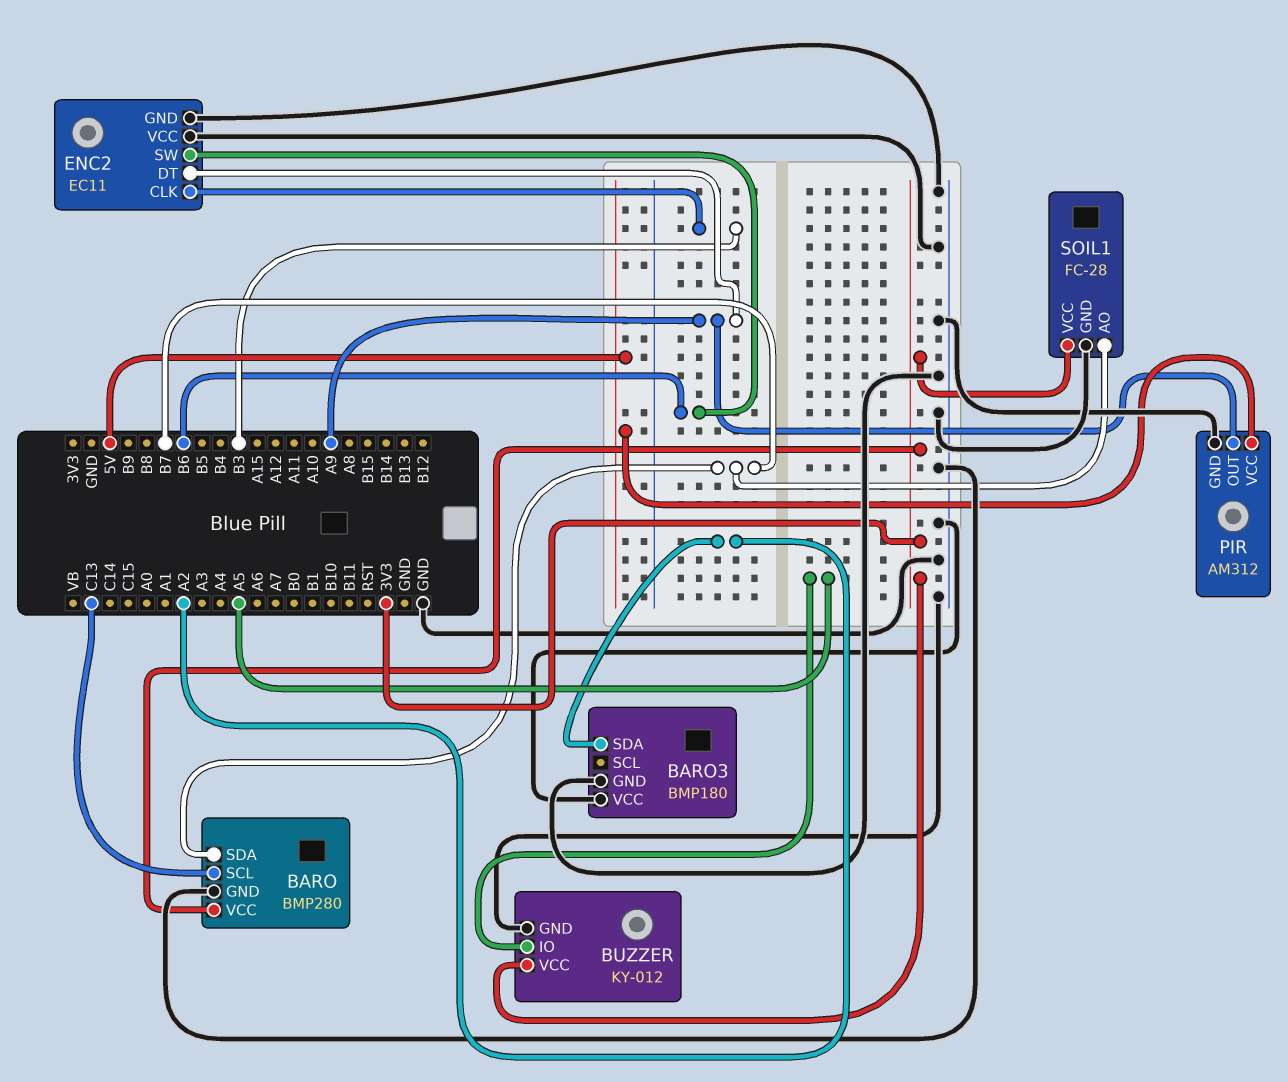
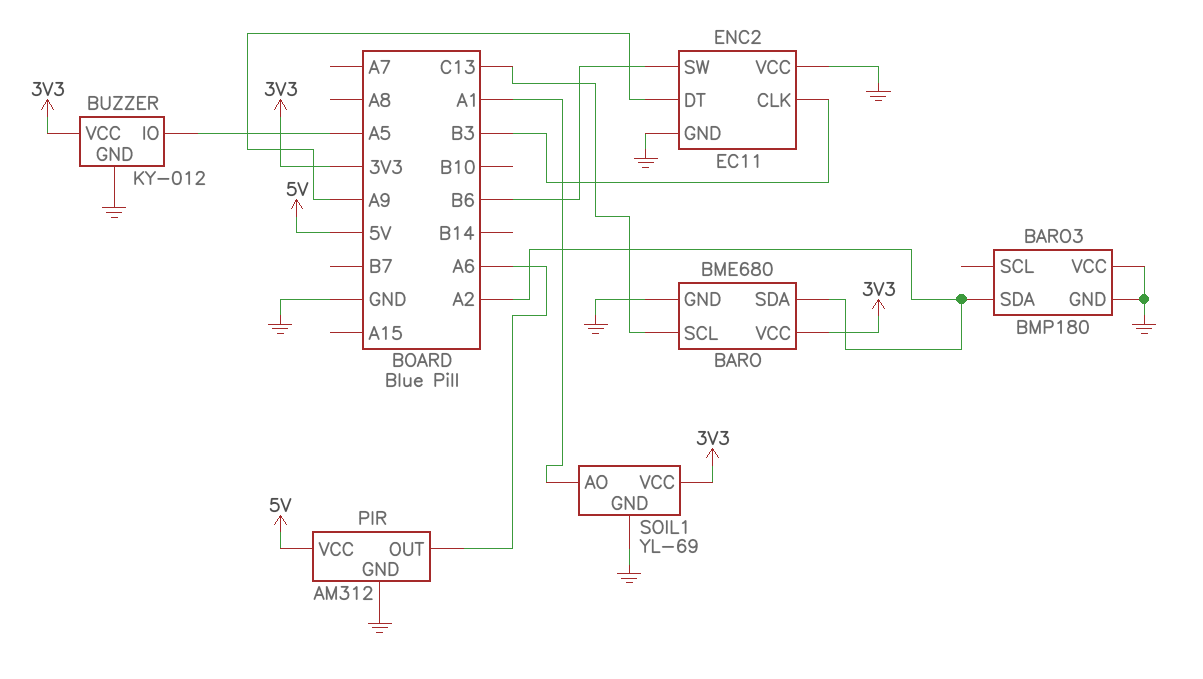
BARO: BMP280 -> BME680
BARO pin SDA: B7 -> A2
PIR pin OUT: A9 -> A6
SOIL1: FC-28 -> YL-69
SOIL1 pin AO: B7 -> A1

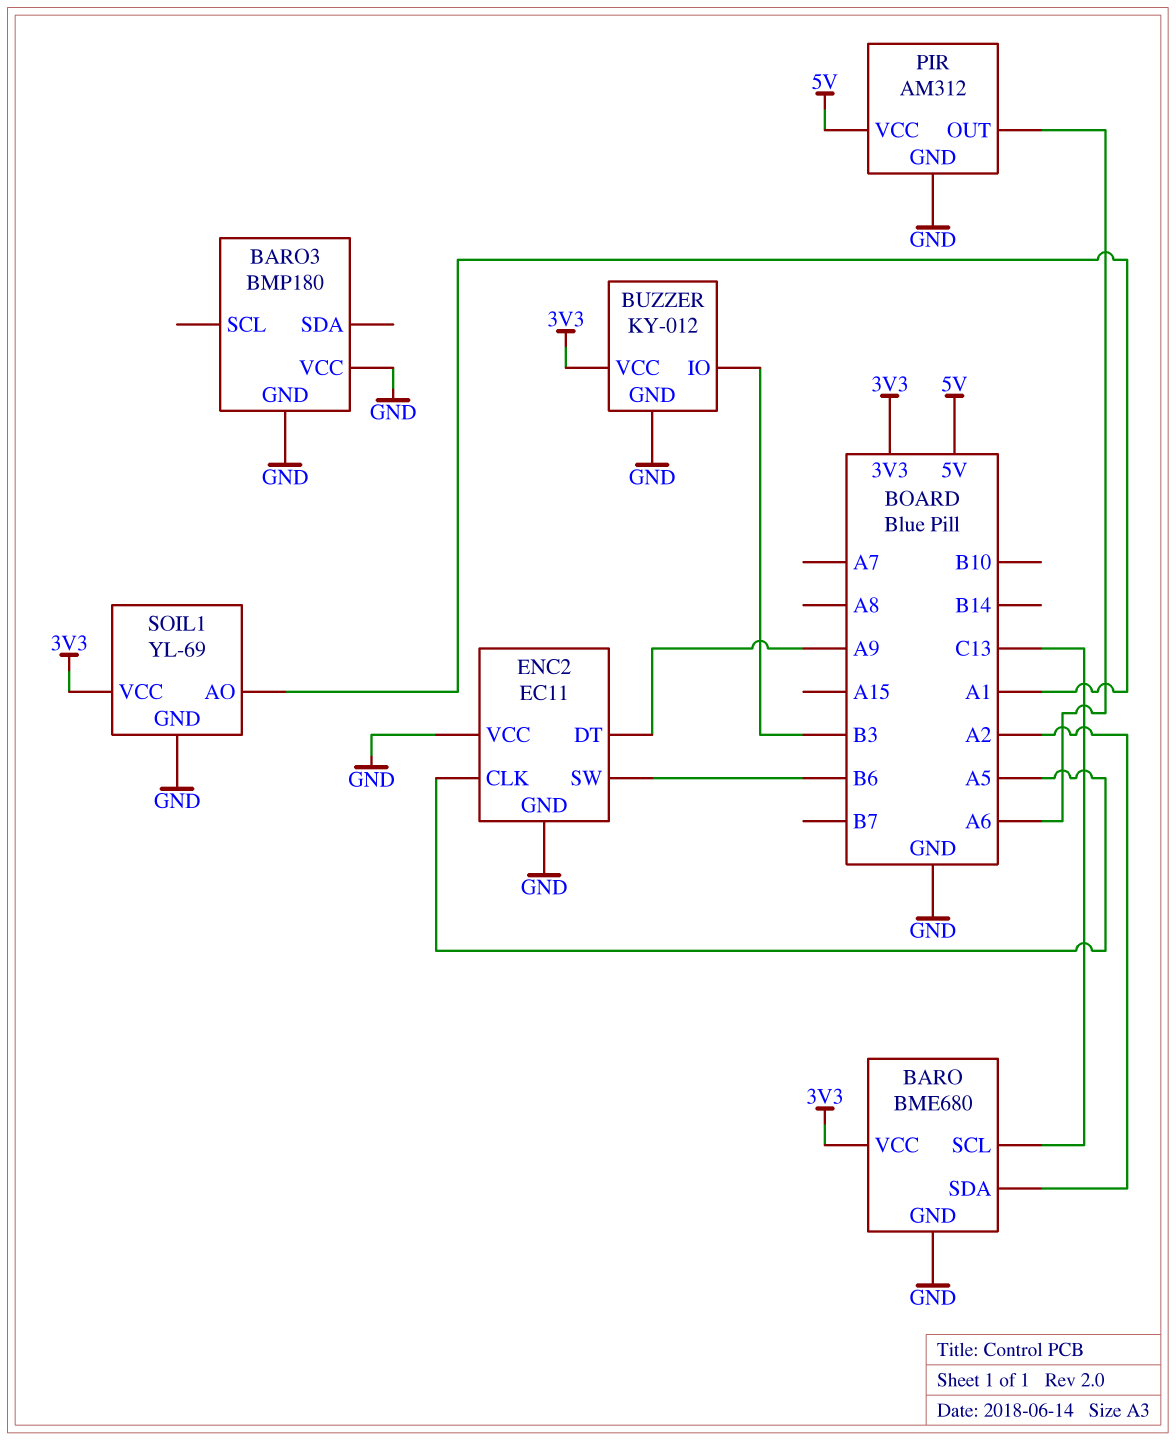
BARO3 pin SDA: A2 -> none
BUZZER pin IO: A5 -> B3
ENC2 pin CLK: B3 -> A5

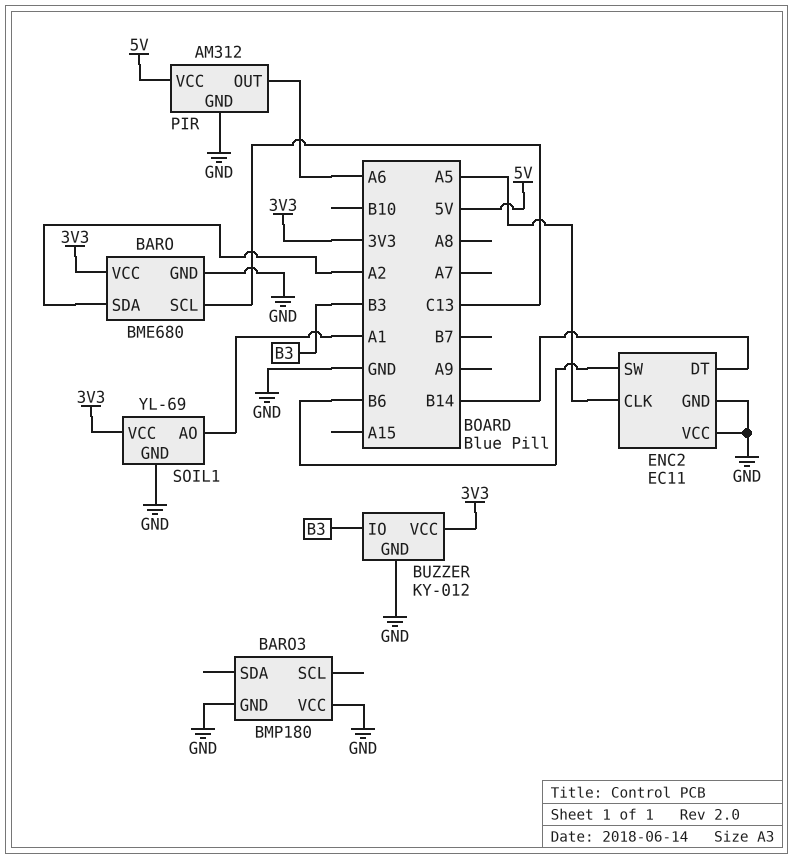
ENC2 pin DT: A9 -> B14

